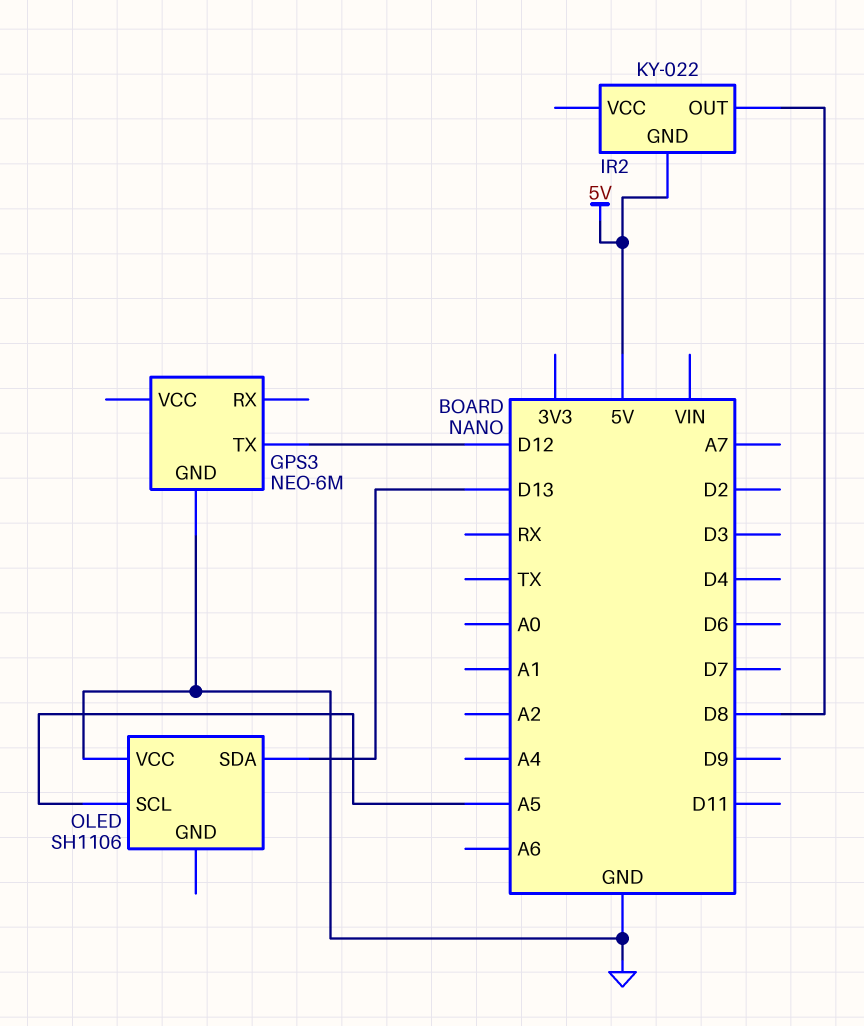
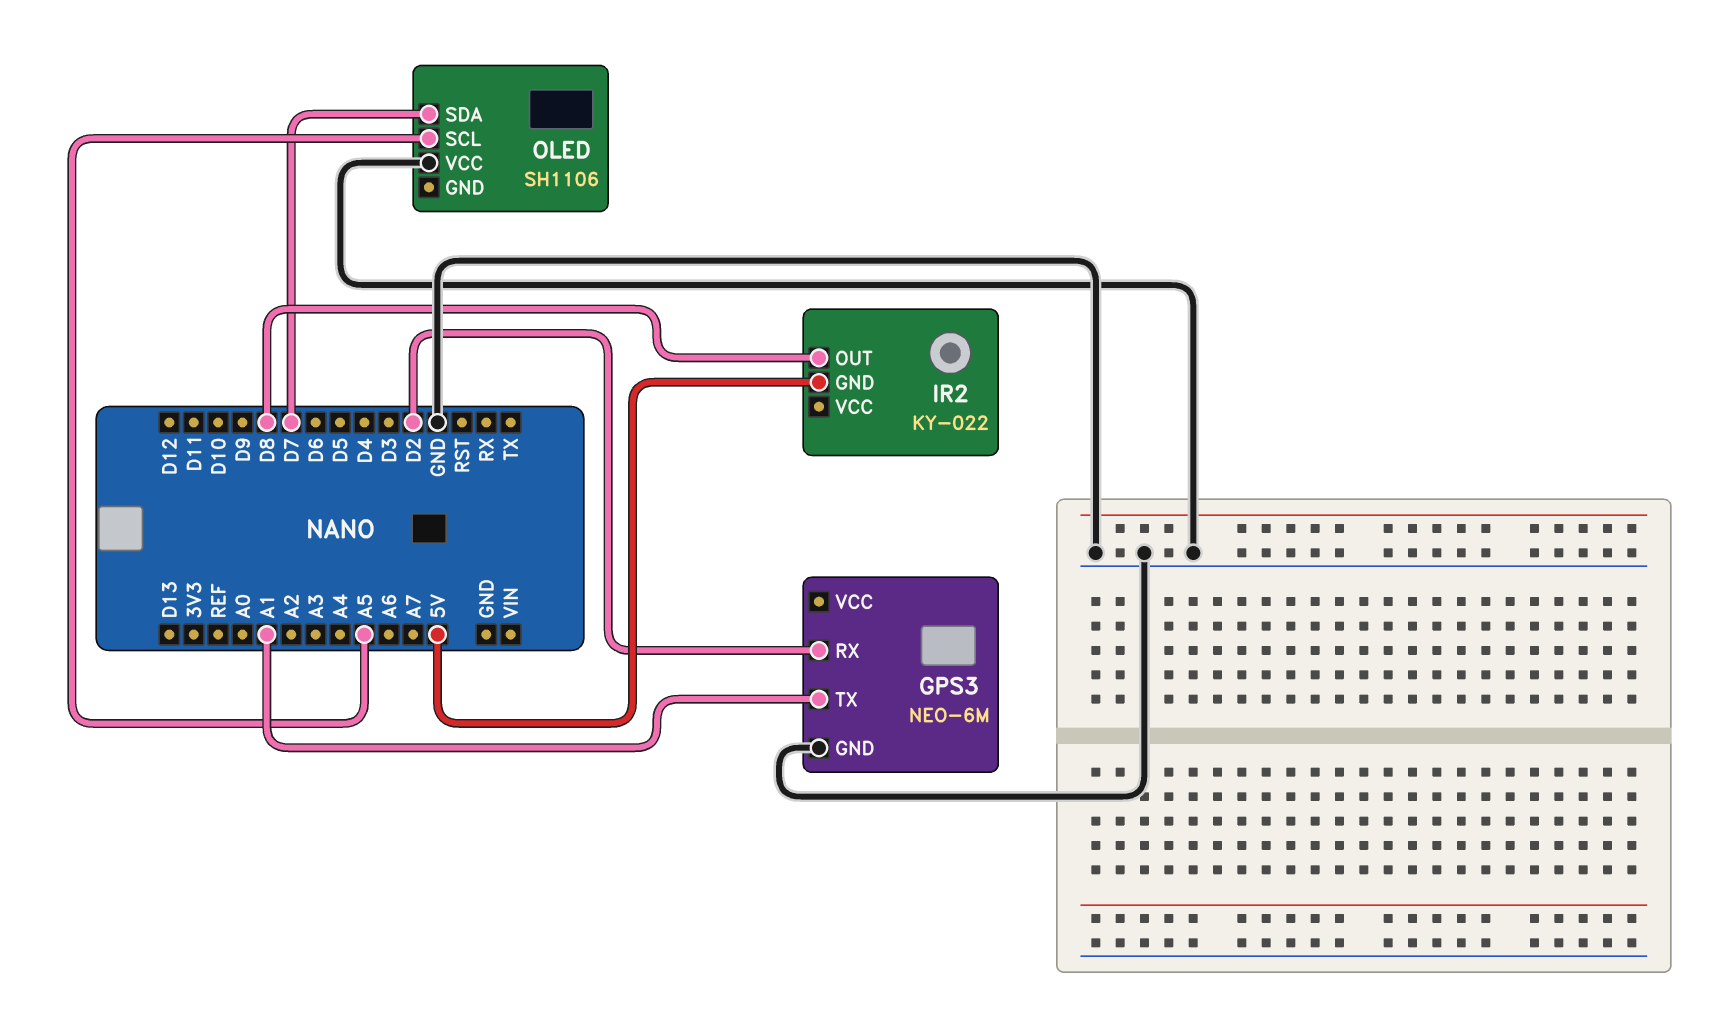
GPS3 pin RX: none -> D2
GPS3 pin TX: D12 -> A1
OLED pin SDA: D13 -> D7

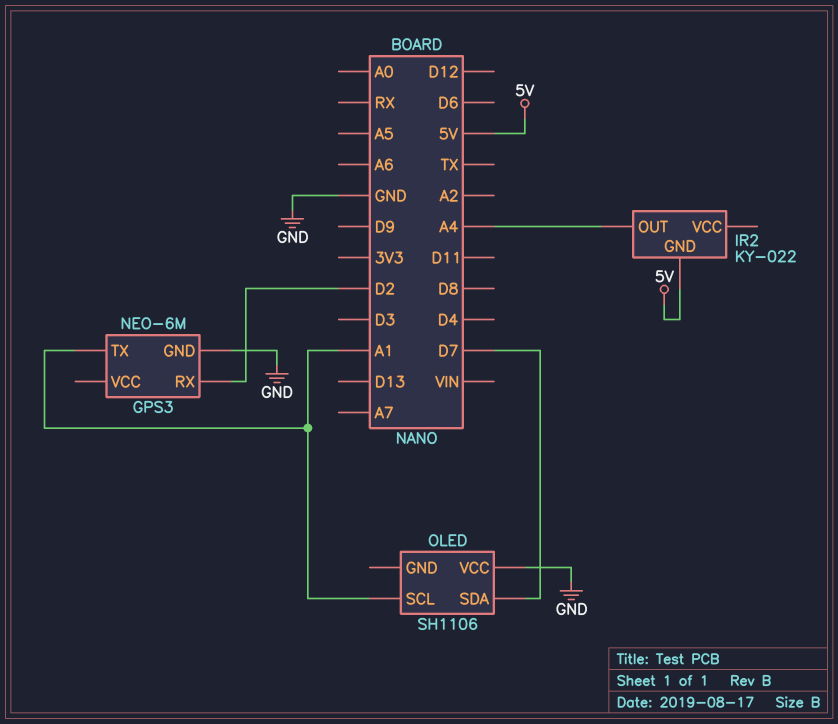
IR2 pin OUT: D8 -> A4
OLED pin SCL: A5 -> A1

